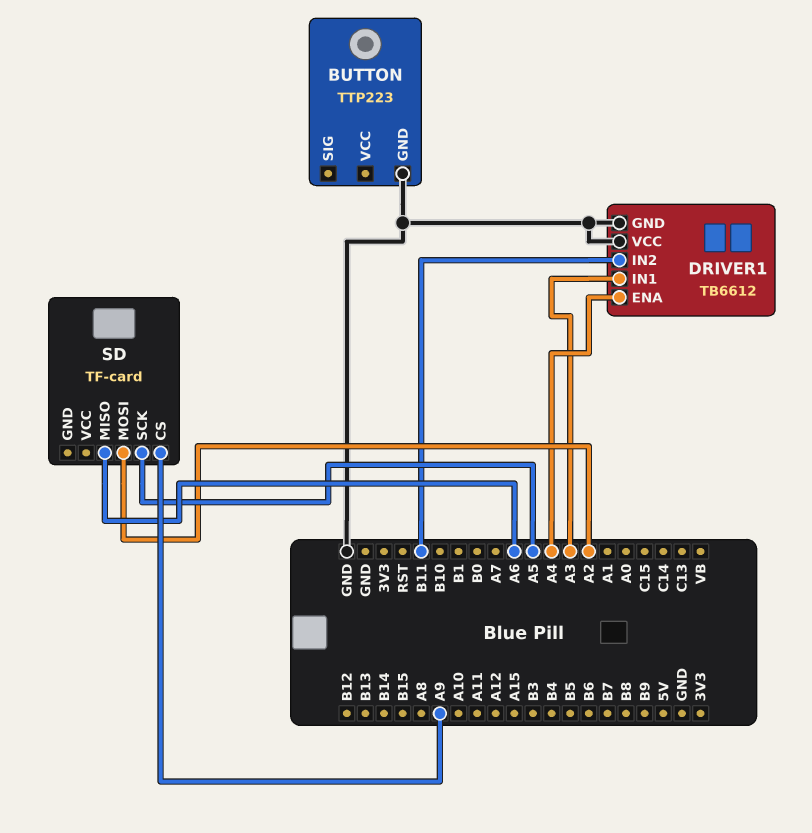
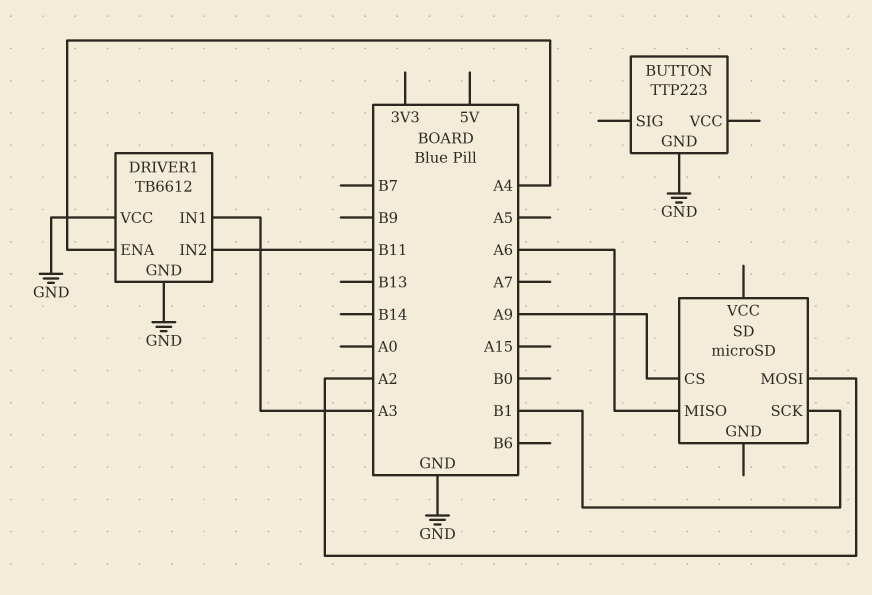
SD: TF-card -> microSD
SD pin SCK: A5 -> B1

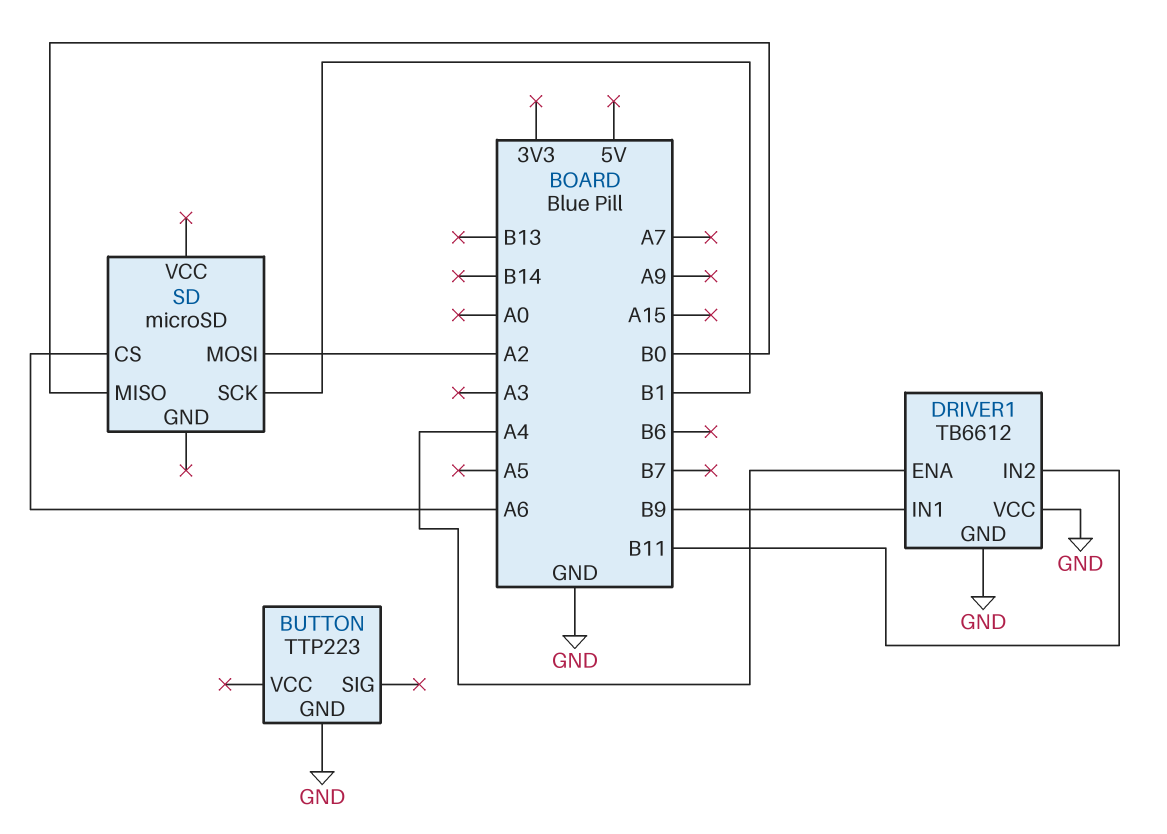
DRIVER1 pin IN1: A3 -> B9
SD pin CS: A9 -> A6
SD pin MISO: A6 -> B0

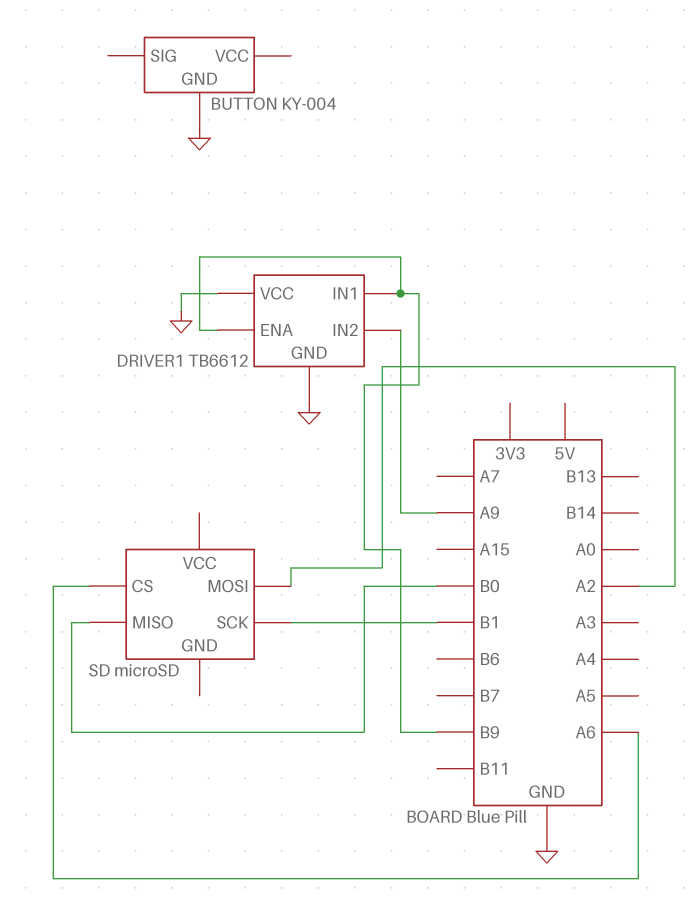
BUTTON: TTP223 -> KY-004
DRIVER1 pin ENA: A4 -> B9
DRIVER1 pin IN2: B11 -> A9

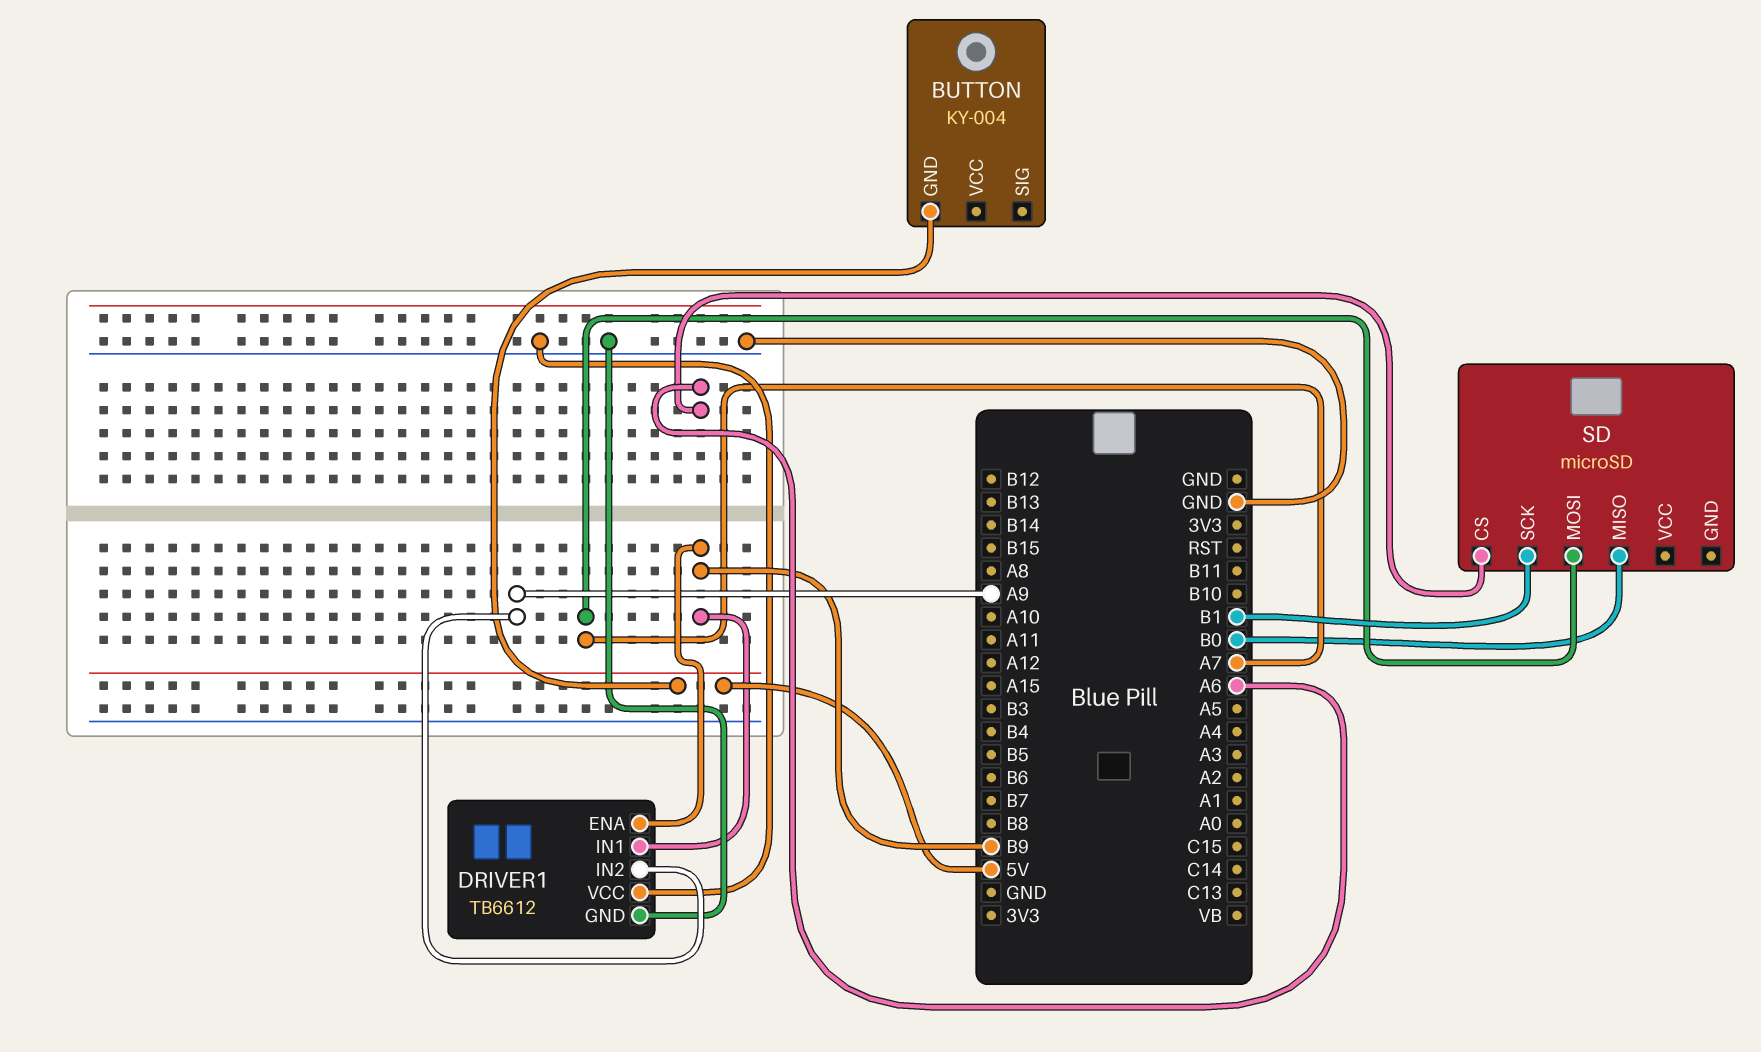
BUTTON pin GND: GND -> 5V
SD pin MOSI: A2 -> A7

